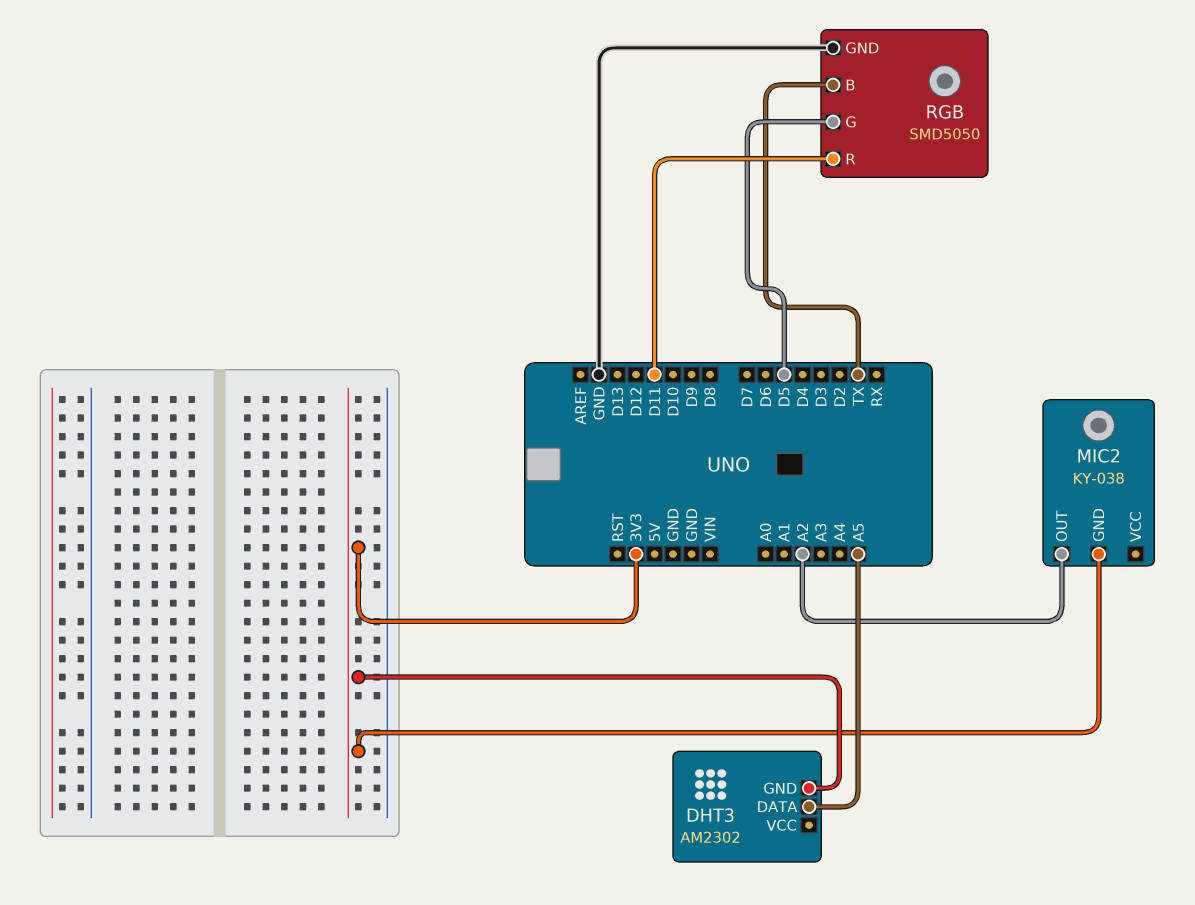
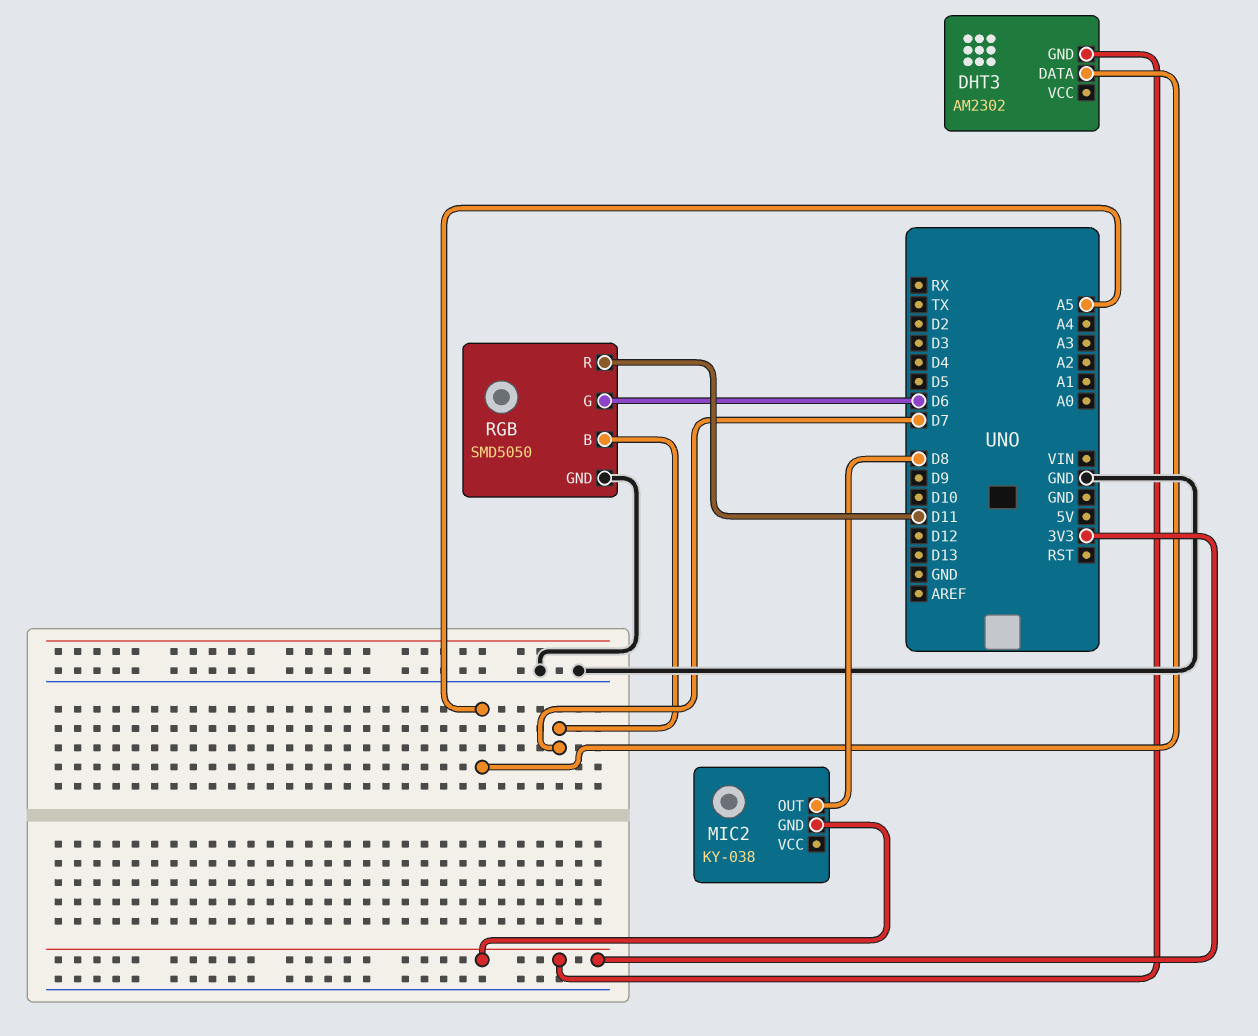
MIC2 pin OUT: A2 -> D8
RGB pin B: TX -> D7
RGB pin G: D5 -> D6

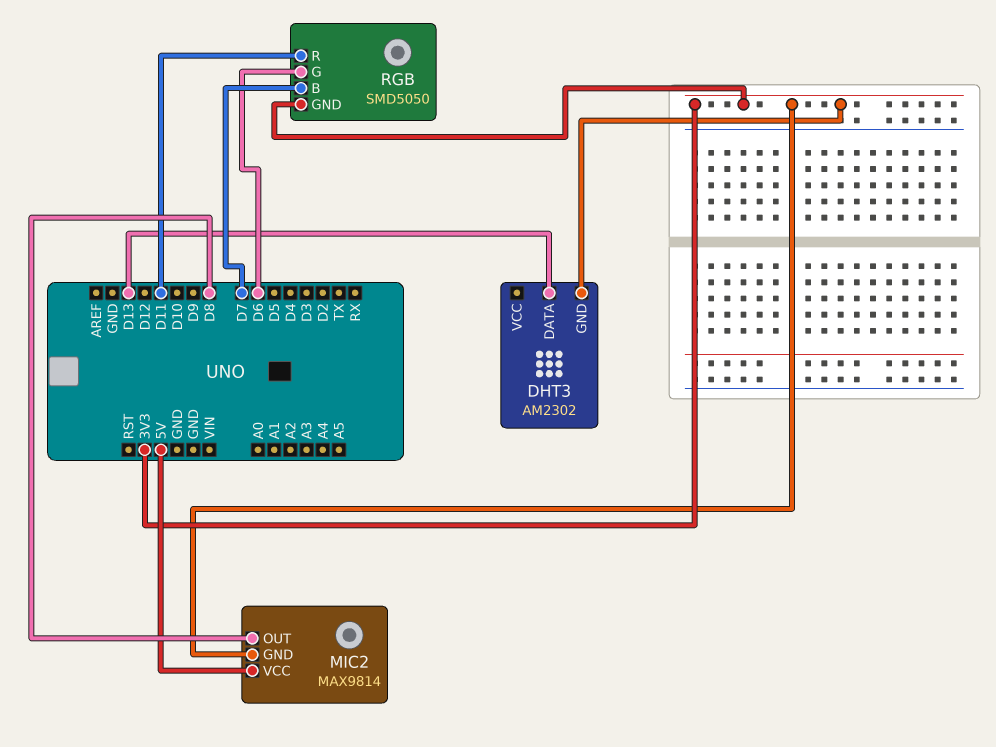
DHT3 pin DATA: A5 -> D13
MIC2: KY-038 -> MAX9814
MIC2 pin VCC: none -> 5V
RGB pin GND: GND -> 3V3

